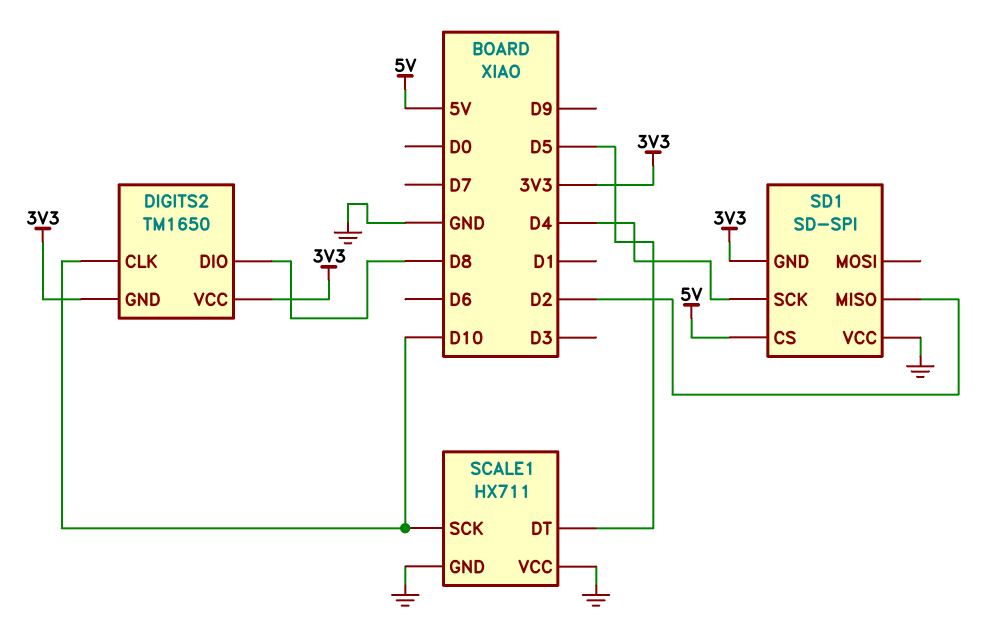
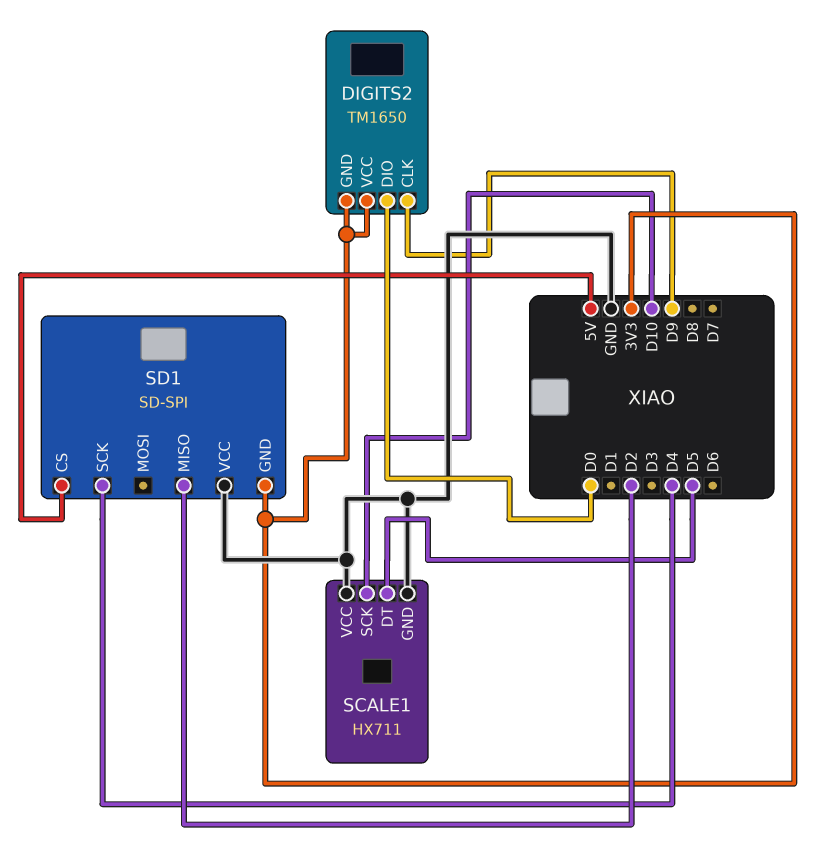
DIGITS2 pin CLK: D10 -> D9
DIGITS2 pin DIO: D8 -> D0

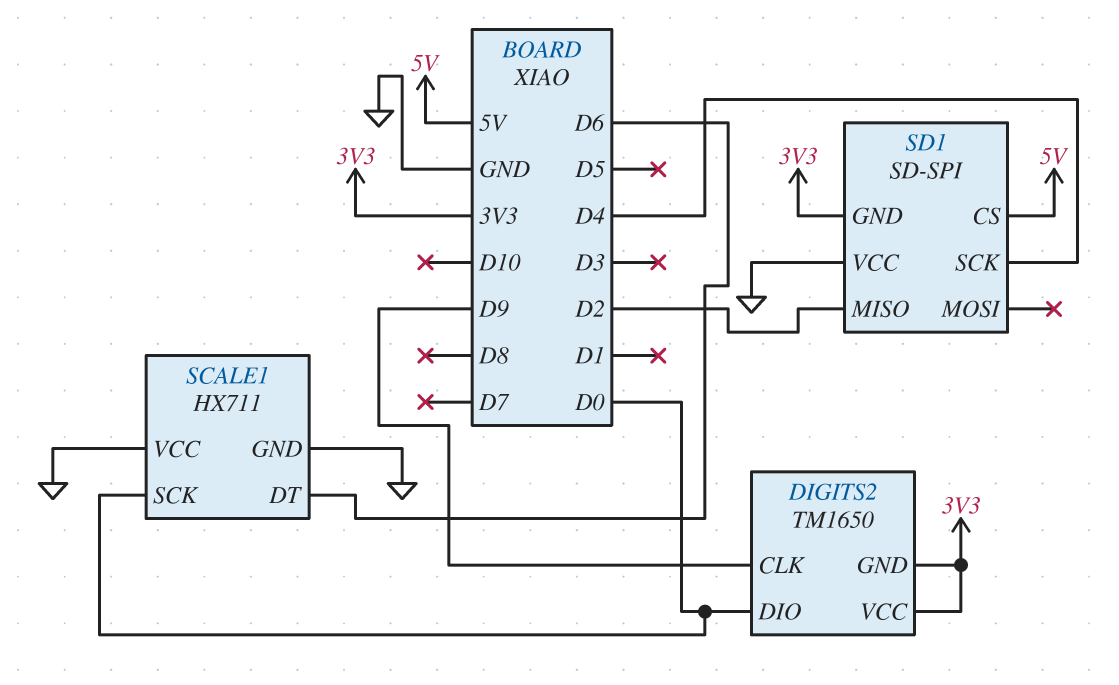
SCALE1 pin DT: D5 -> D6
SCALE1 pin SCK: D10 -> D0

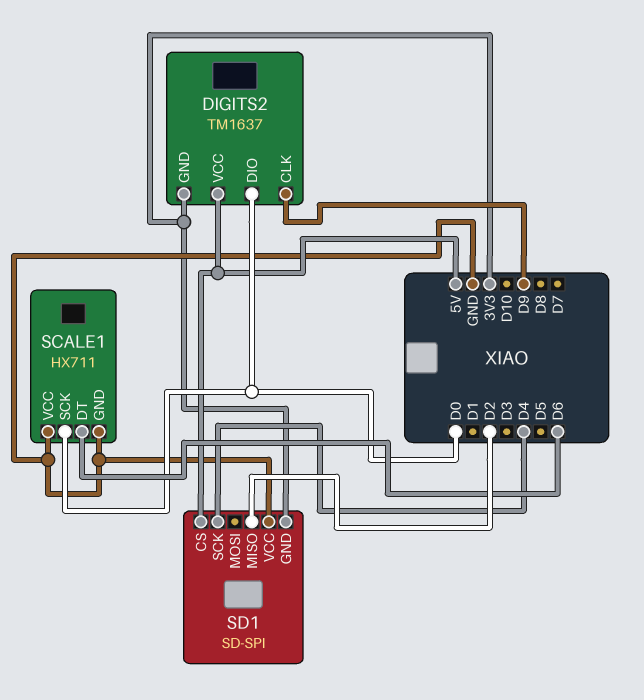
DIGITS2: TM1650 -> TM1637
DIGITS2 pin VCC: 3V3 -> 5V

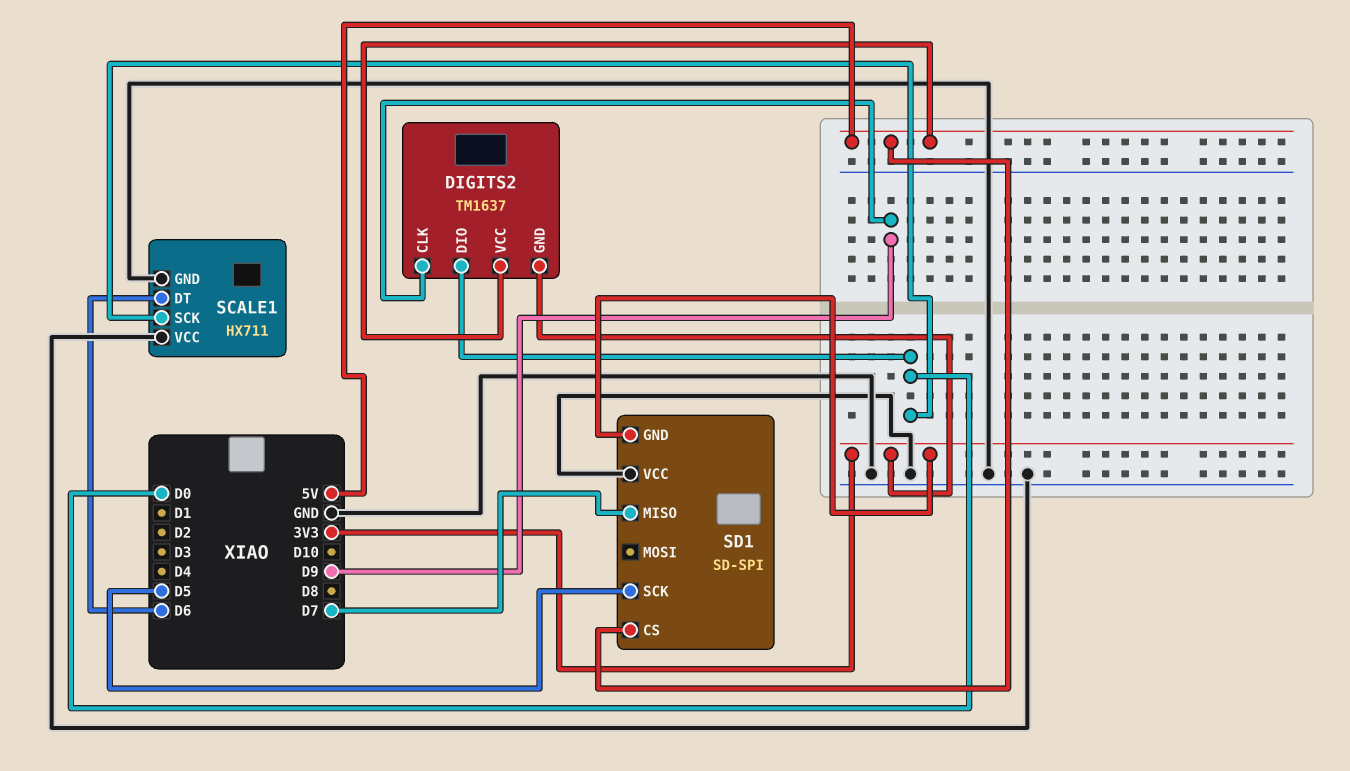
SD1 pin MISO: D2 -> D7
SD1 pin SCK: D4 -> D5

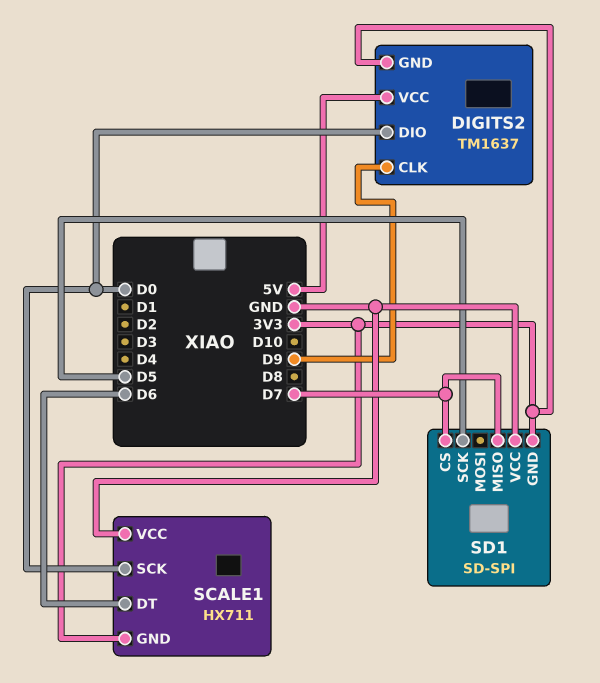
SCALE1 pin GND: GND -> 3V3
SD1 pin CS: 5V -> D7

